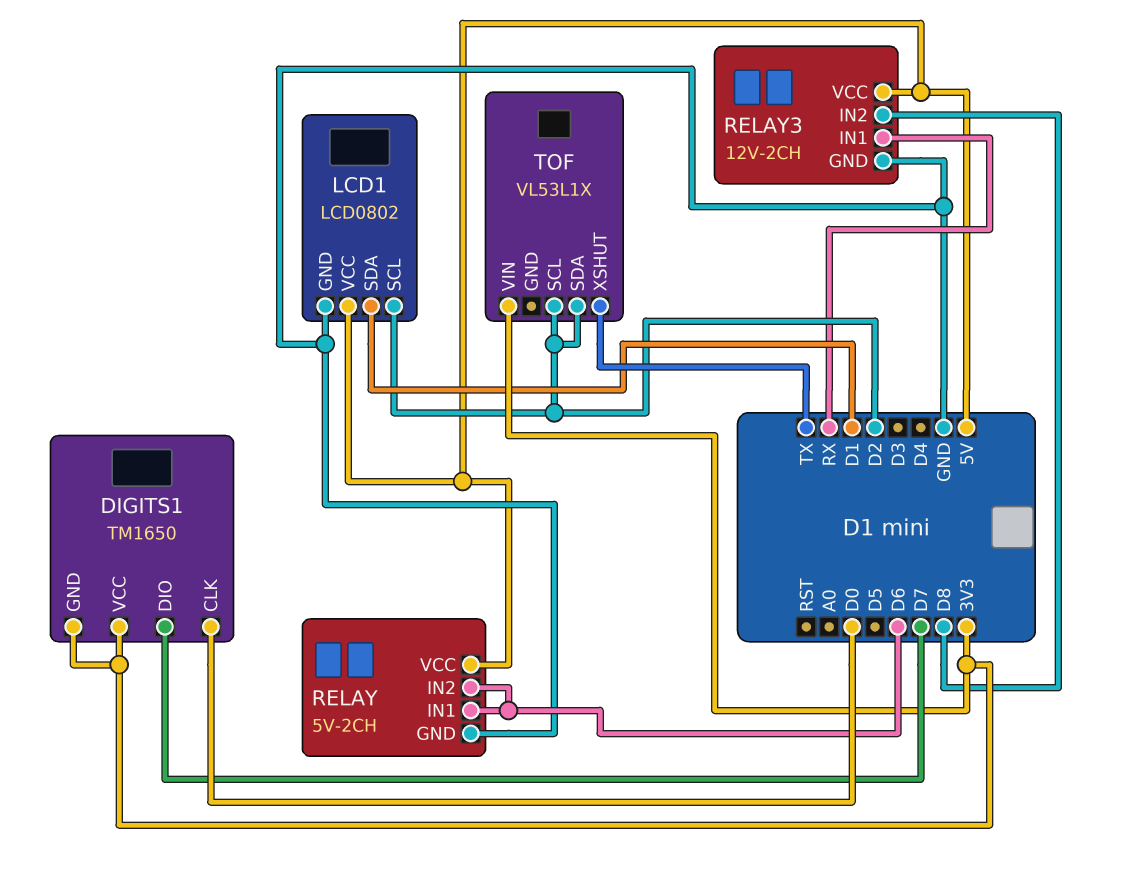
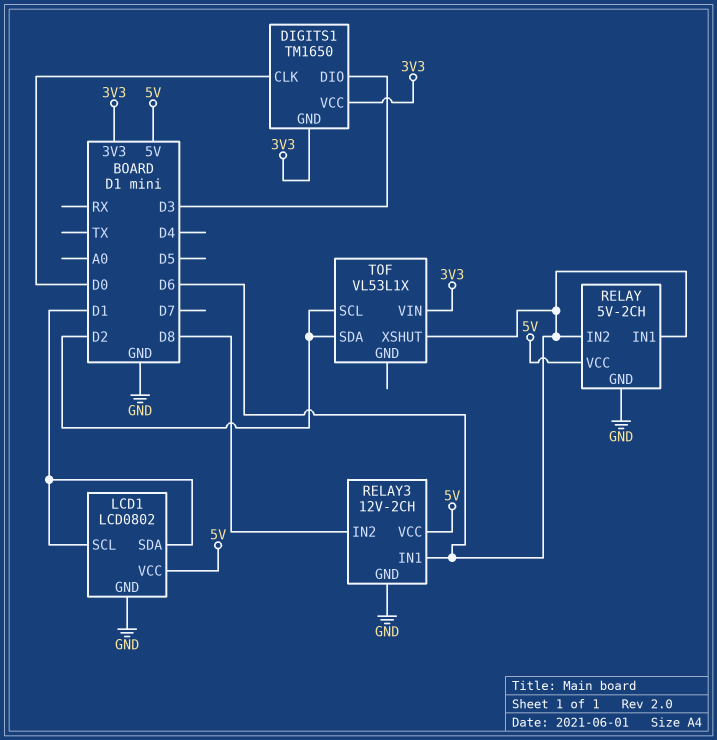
DIGITS1 pin DIO: D7 -> D3
LCD1 pin SCL: D2 -> D1
RELAY3 pin IN1: RX -> D6
TOF pin XSHUT: TX -> D6

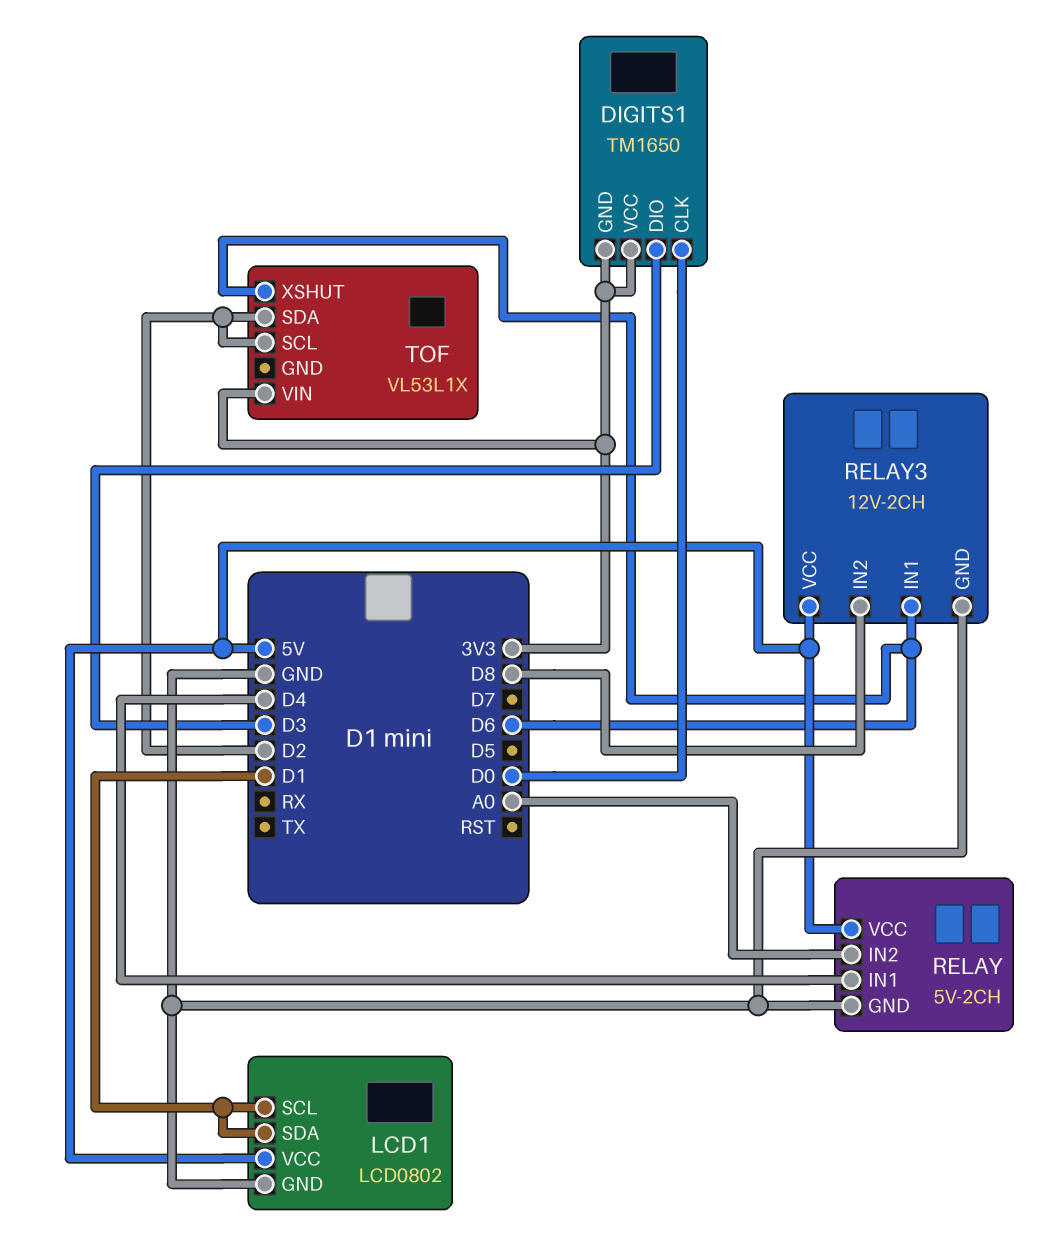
RELAY pin IN1: D6 -> D4
RELAY pin IN2: D6 -> A0

